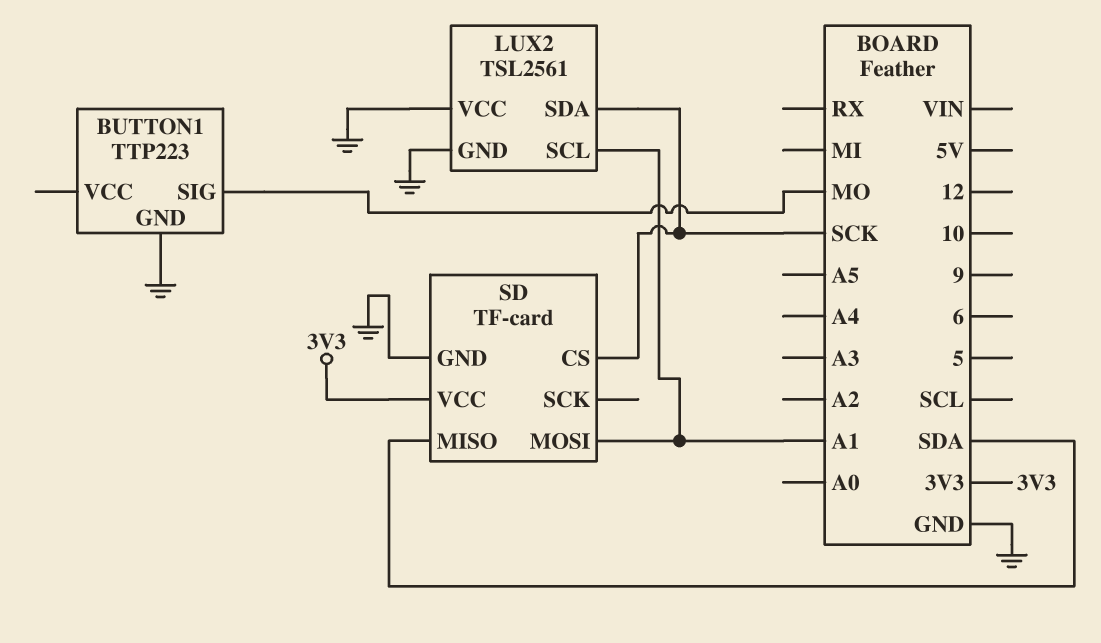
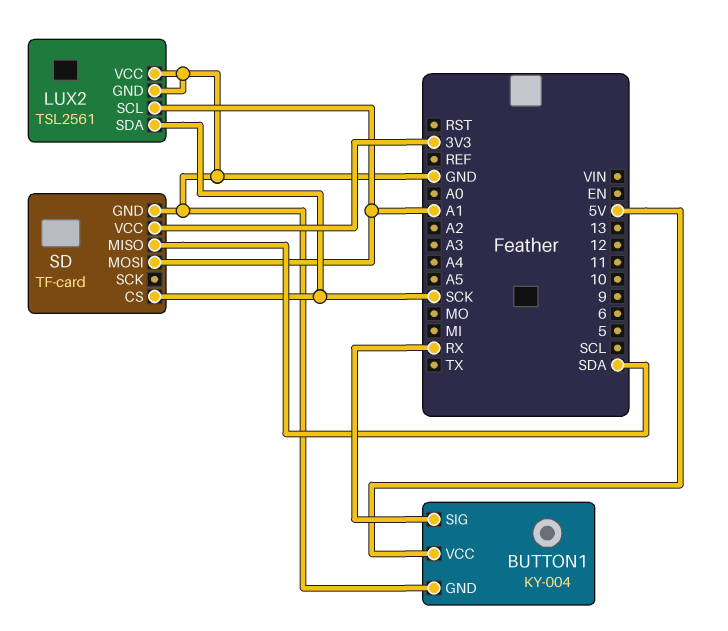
BUTTON1: TTP223 -> KY-004
BUTTON1 pin SIG: MO -> RX
BUTTON1 pin VCC: none -> 5V

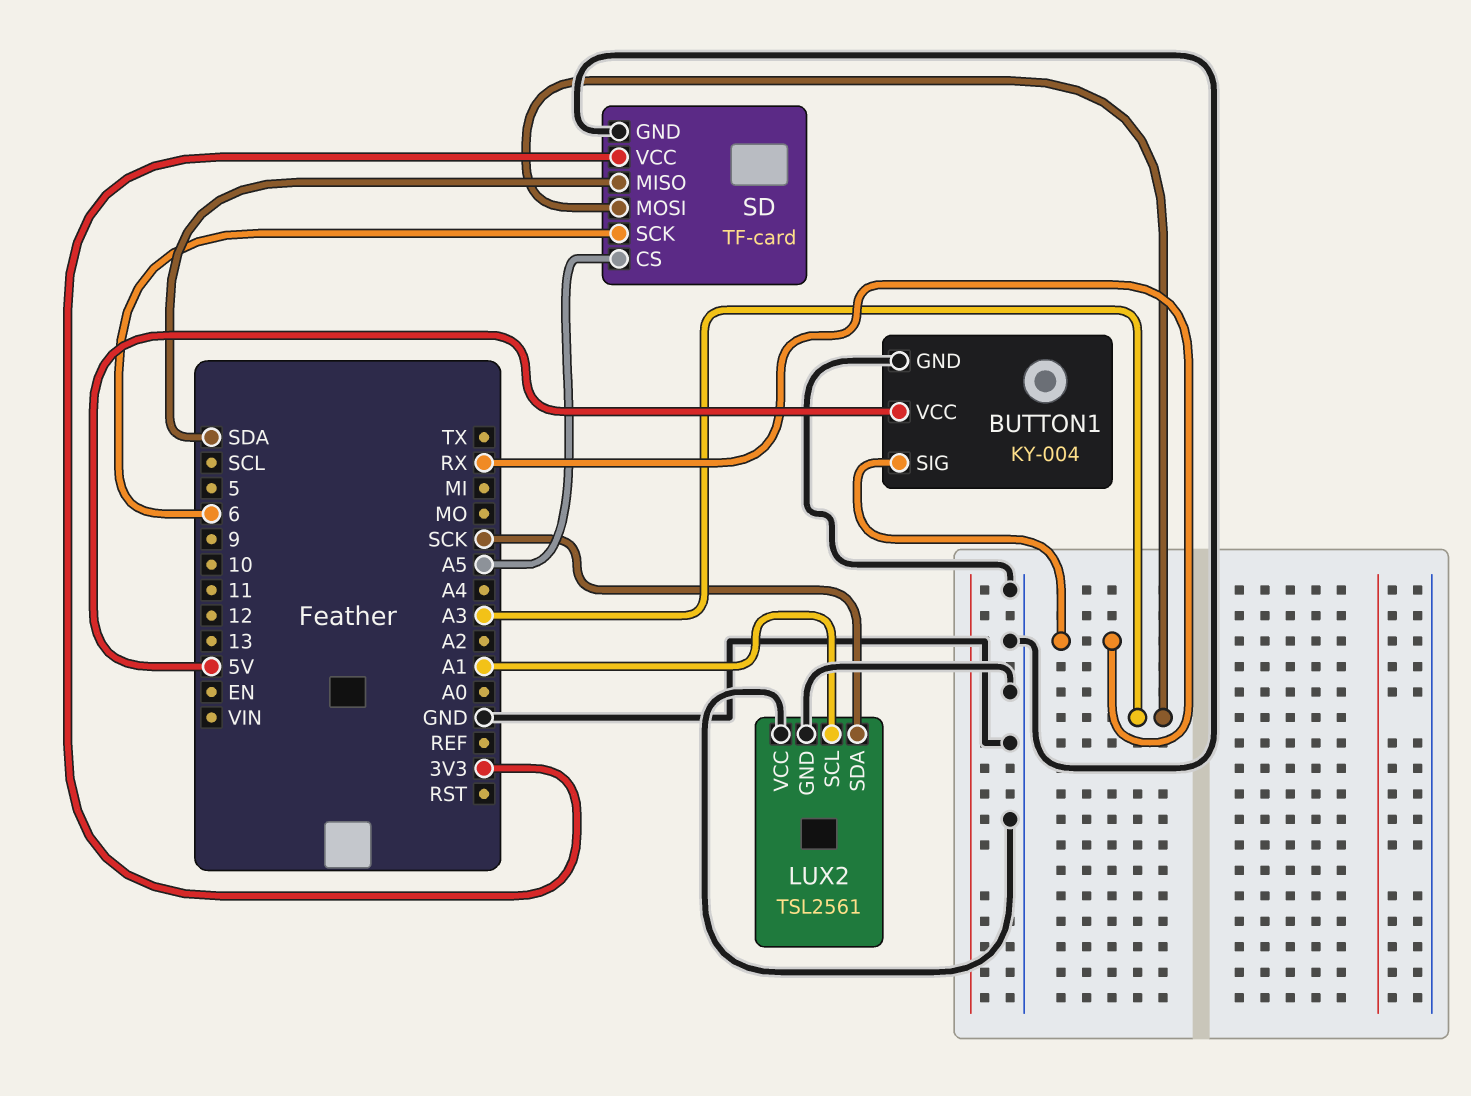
SD pin CS: SCK -> A5
SD pin MOSI: A1 -> A3
SD pin SCK: none -> 6

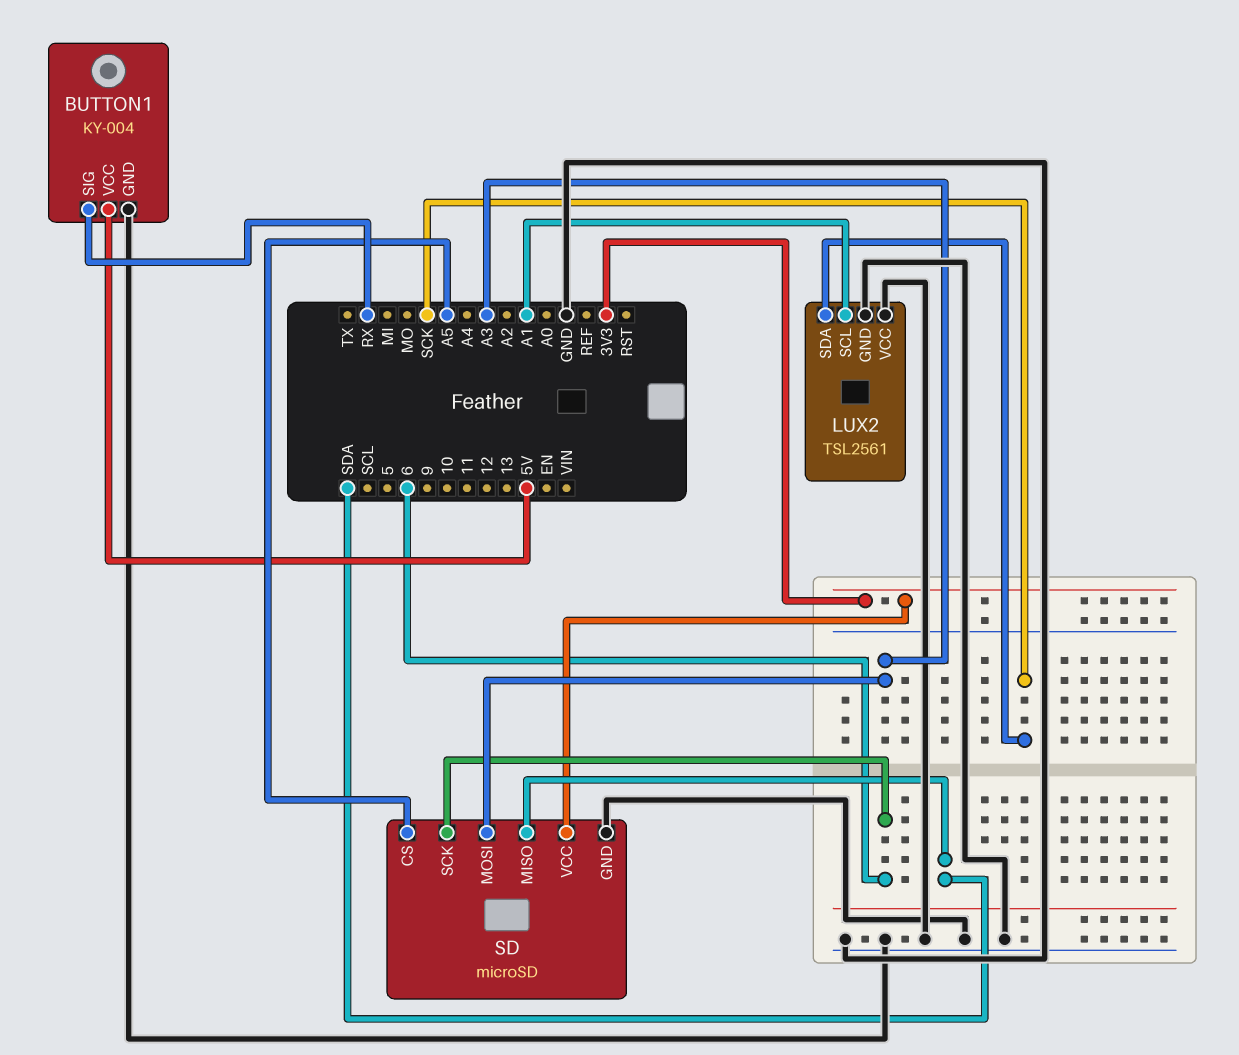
SD: TF-card -> microSD

